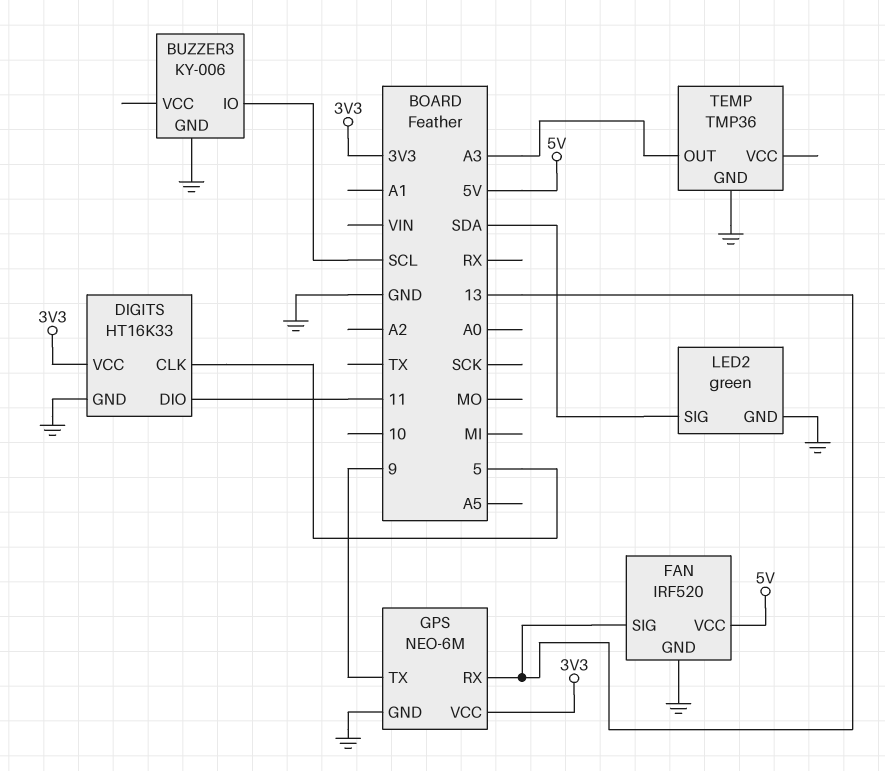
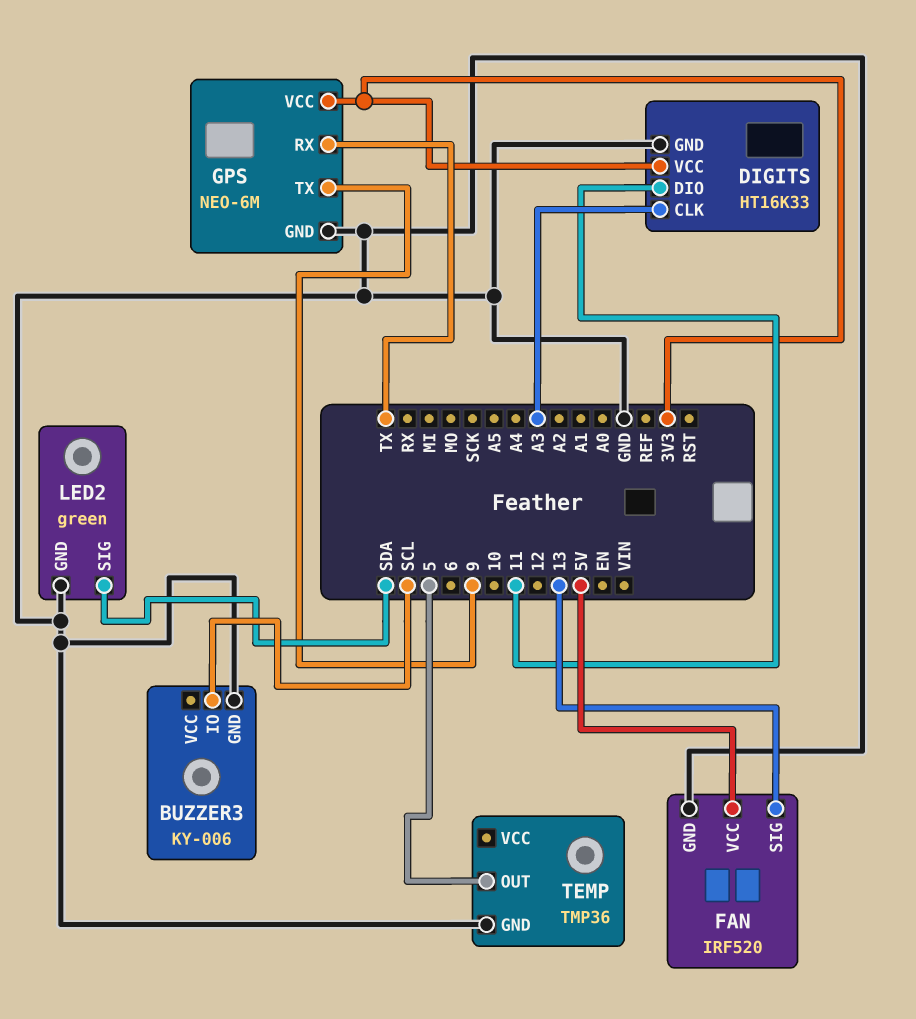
DIGITS pin CLK: 5 -> A3
GPS pin RX: 13 -> TX
TEMP pin OUT: A3 -> 5

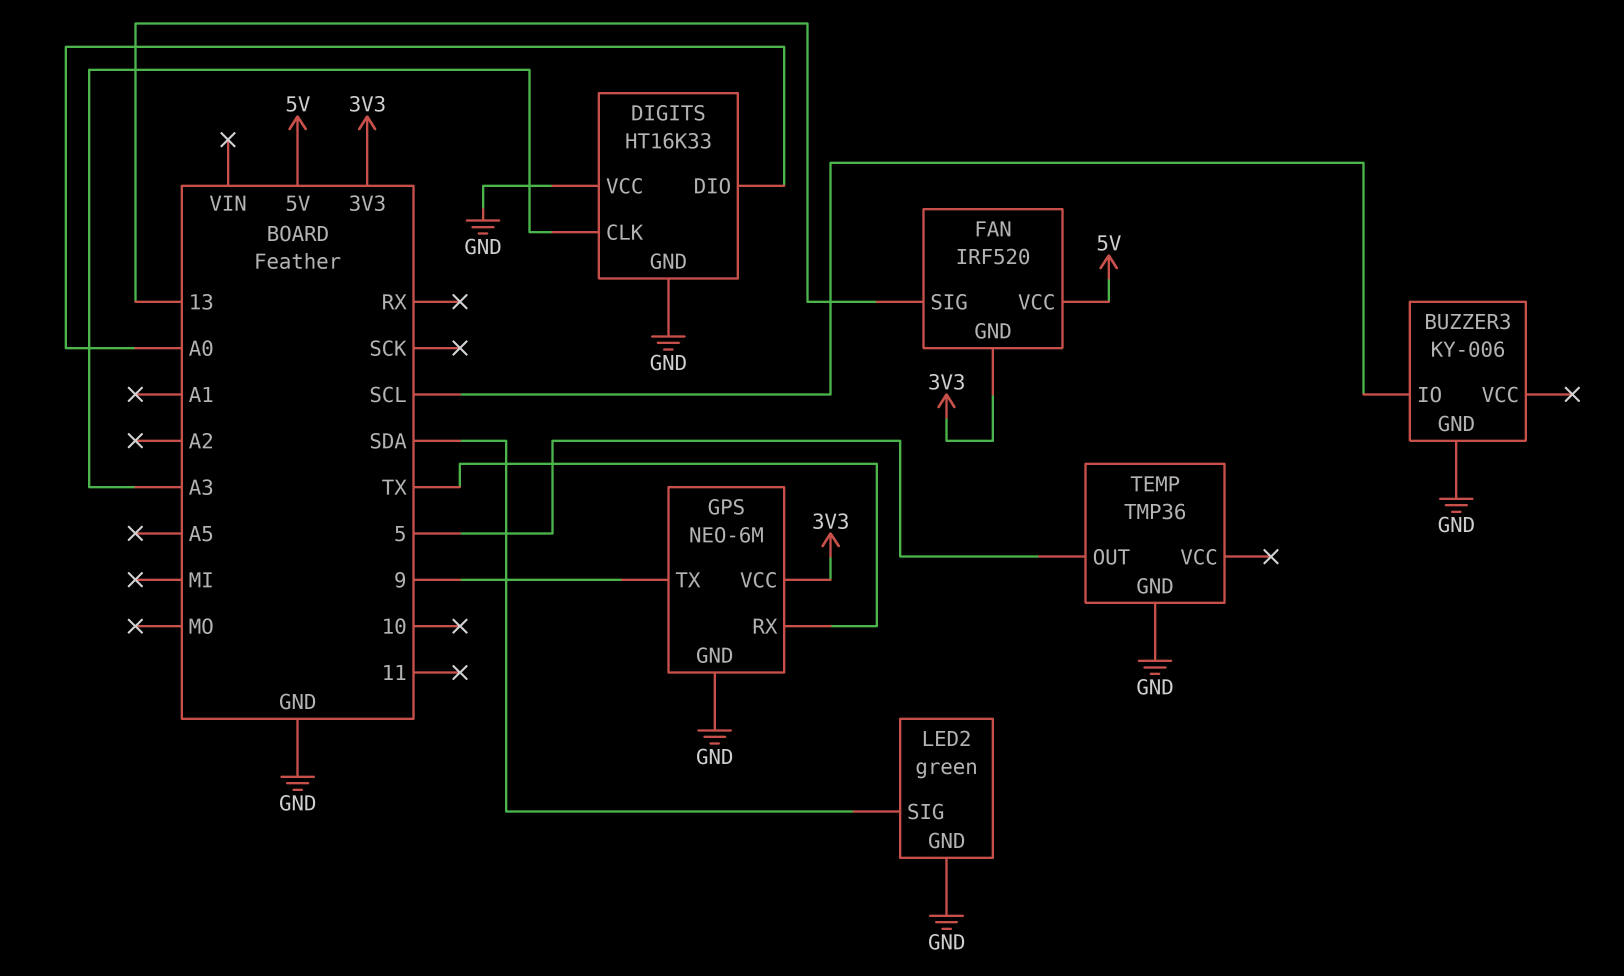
DIGITS pin DIO: 11 -> A0
DIGITS pin VCC: 3V3 -> GND
FAN pin GND: GND -> 3V3

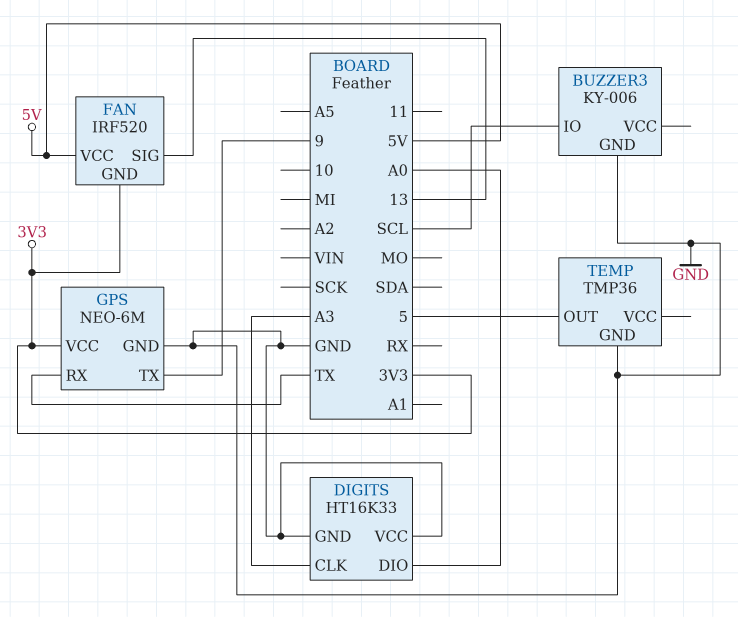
LED2: green -> none
LED2 pin GND: GND -> none
LED2 pin SIG: SDA -> none

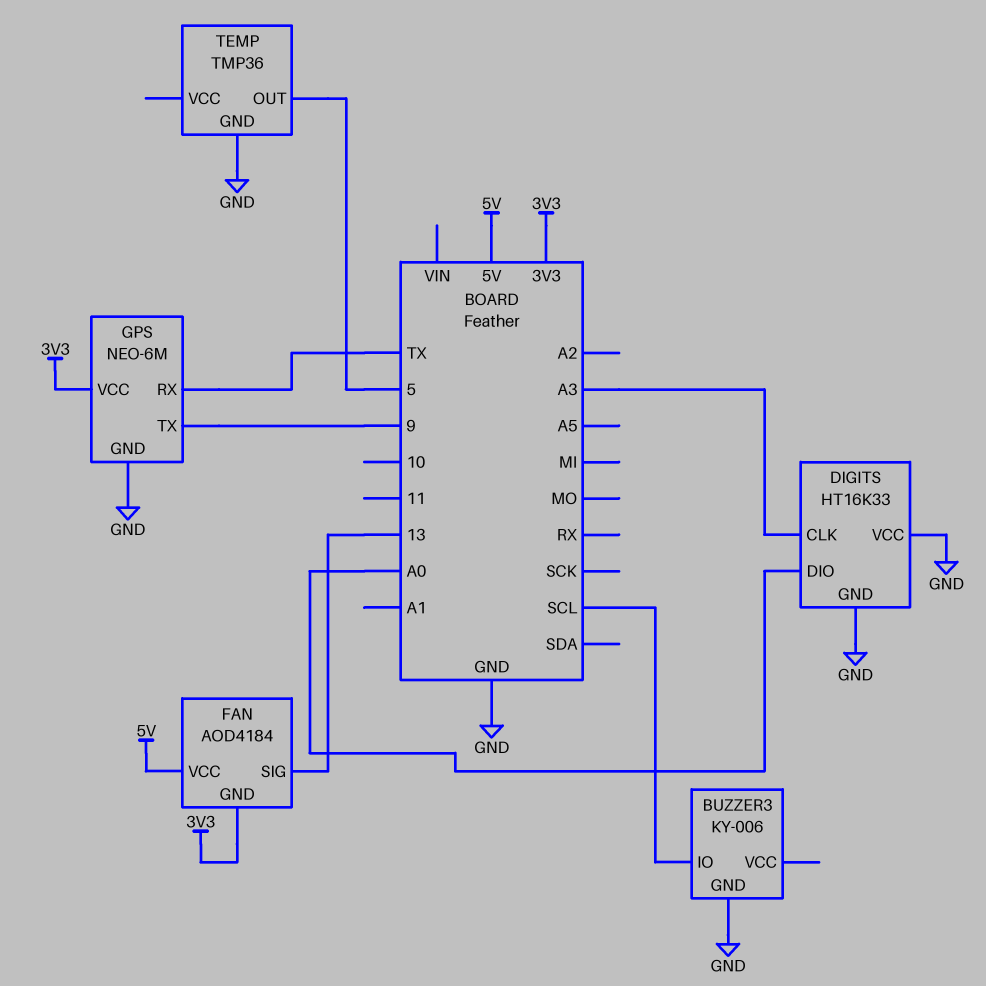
FAN: IRF520 -> AOD4184

